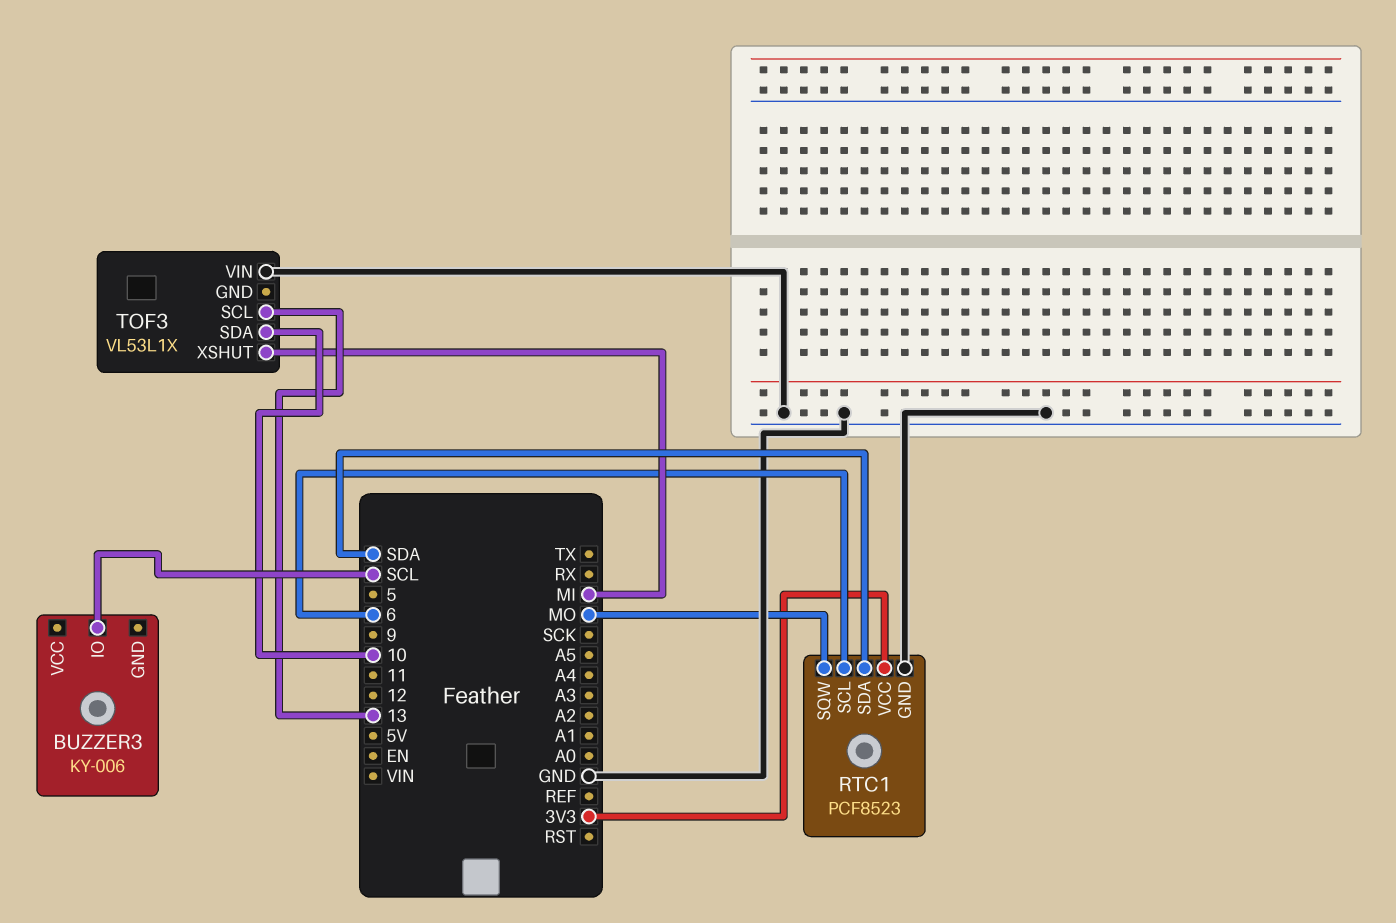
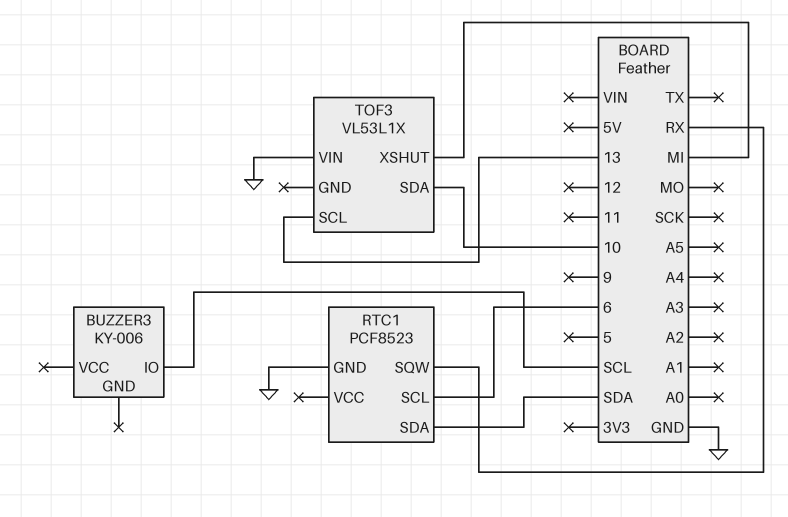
RTC1 pin SQW: MO -> RX
RTC1 pin VCC: 3V3 -> none

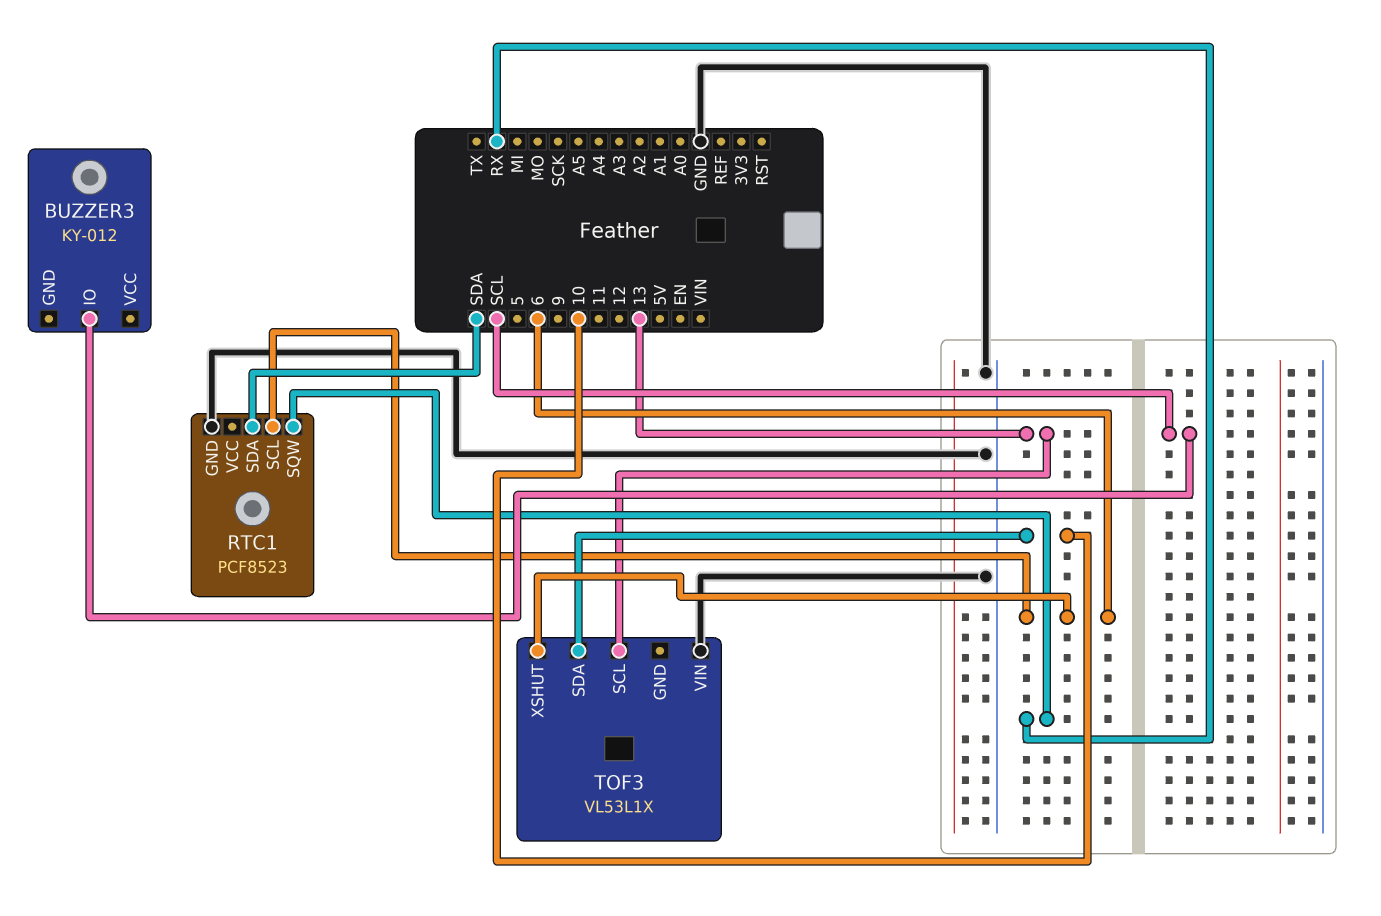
BUZZER3: KY-006 -> KY-012
TOF3 pin XSHUT: MI -> 6

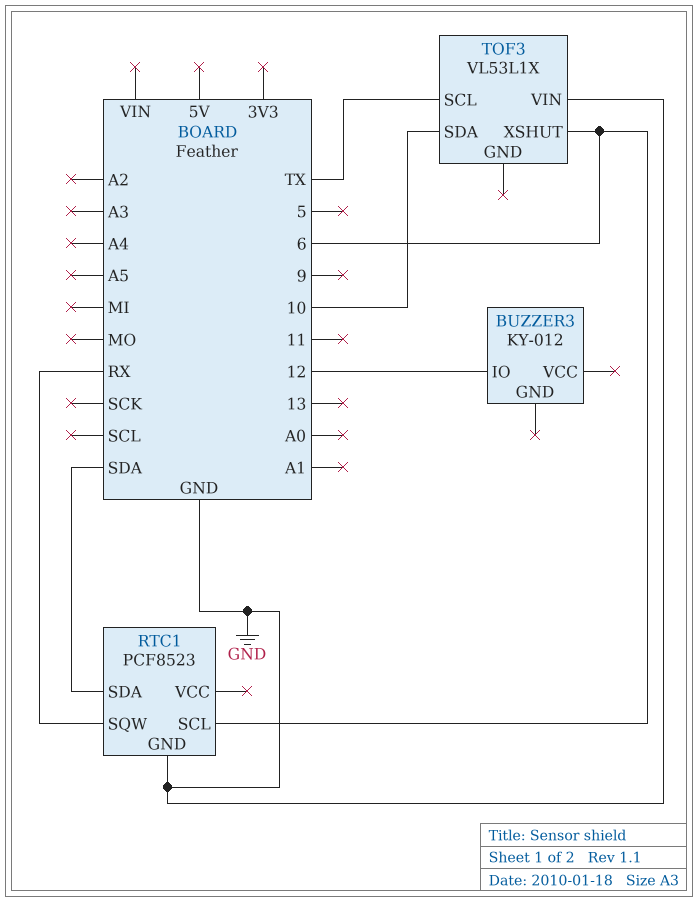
BUZZER3 pin IO: SCL -> 12
TOF3 pin SCL: 13 -> TX

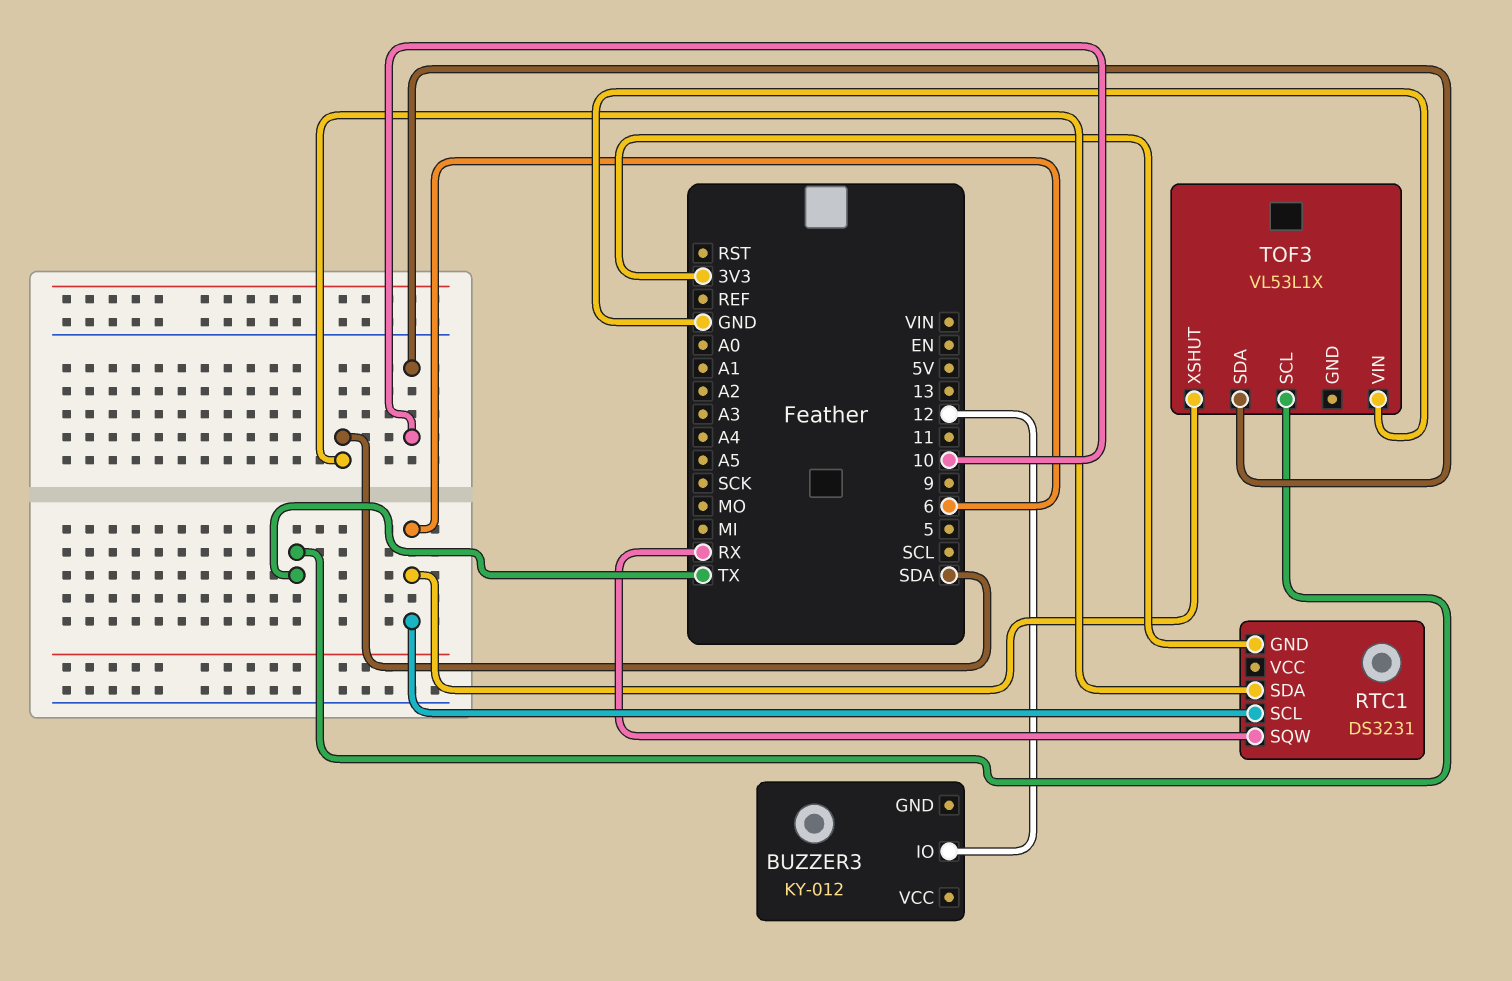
RTC1: PCF8523 -> DS3231
RTC1 pin GND: GND -> 3V3

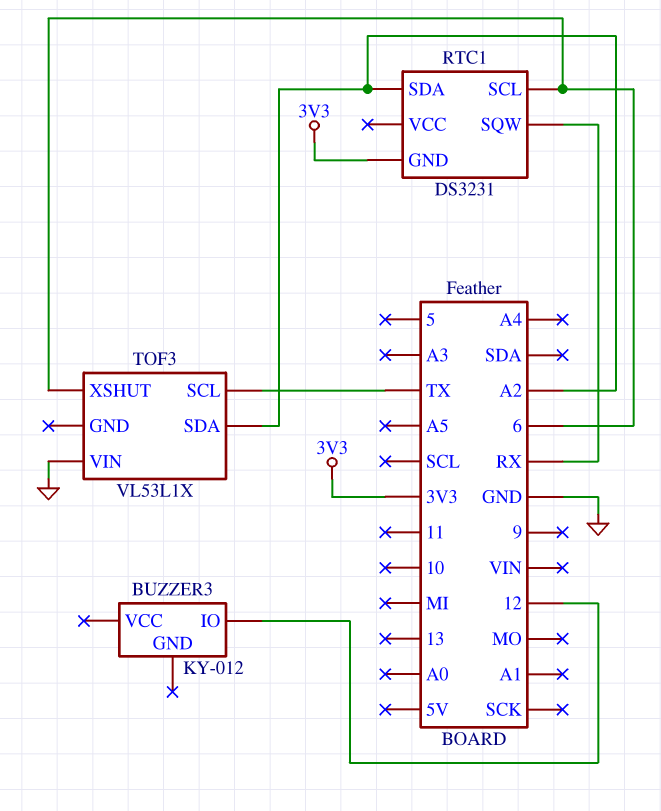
RTC1 pin SDA: SDA -> A2
TOF3 pin SDA: 10 -> A2

